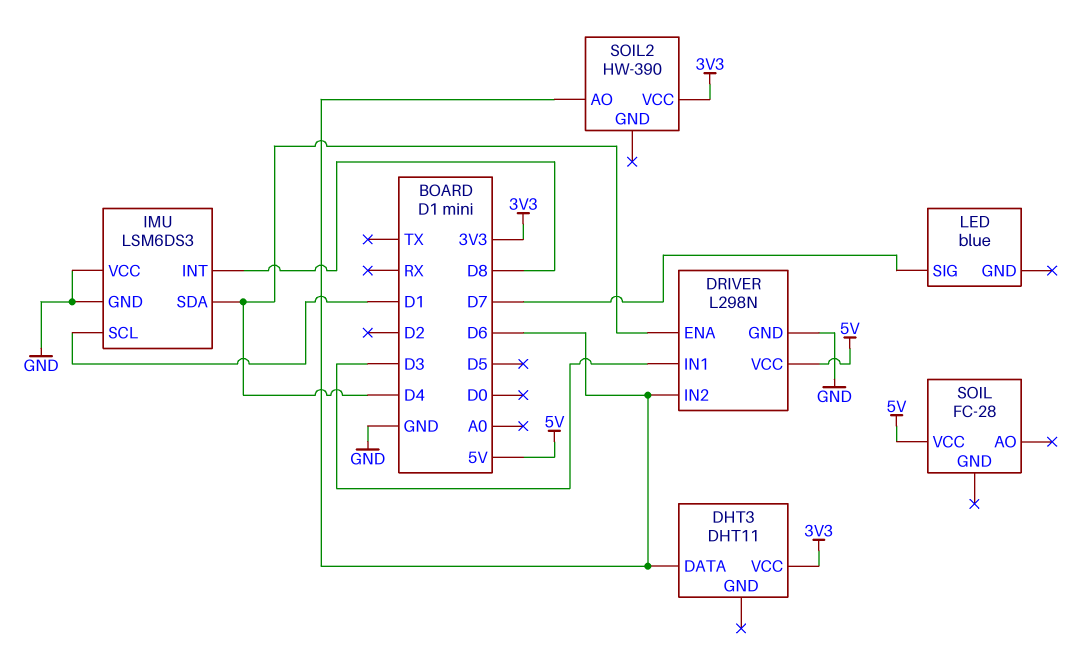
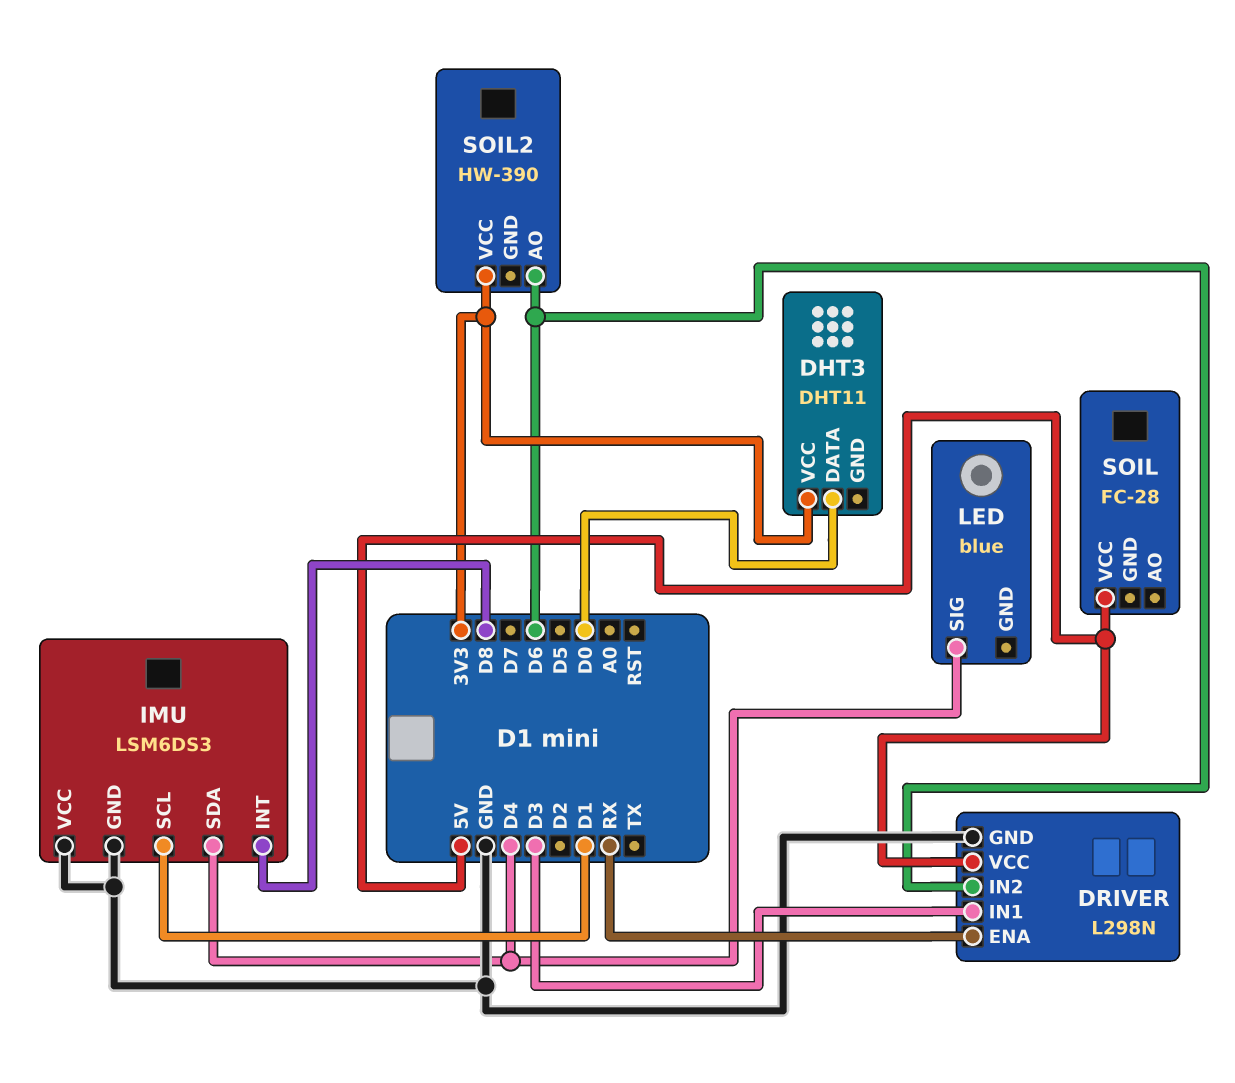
DHT3 pin DATA: D6 -> D0
DRIVER pin ENA: D4 -> RX
LED pin SIG: D7 -> D4

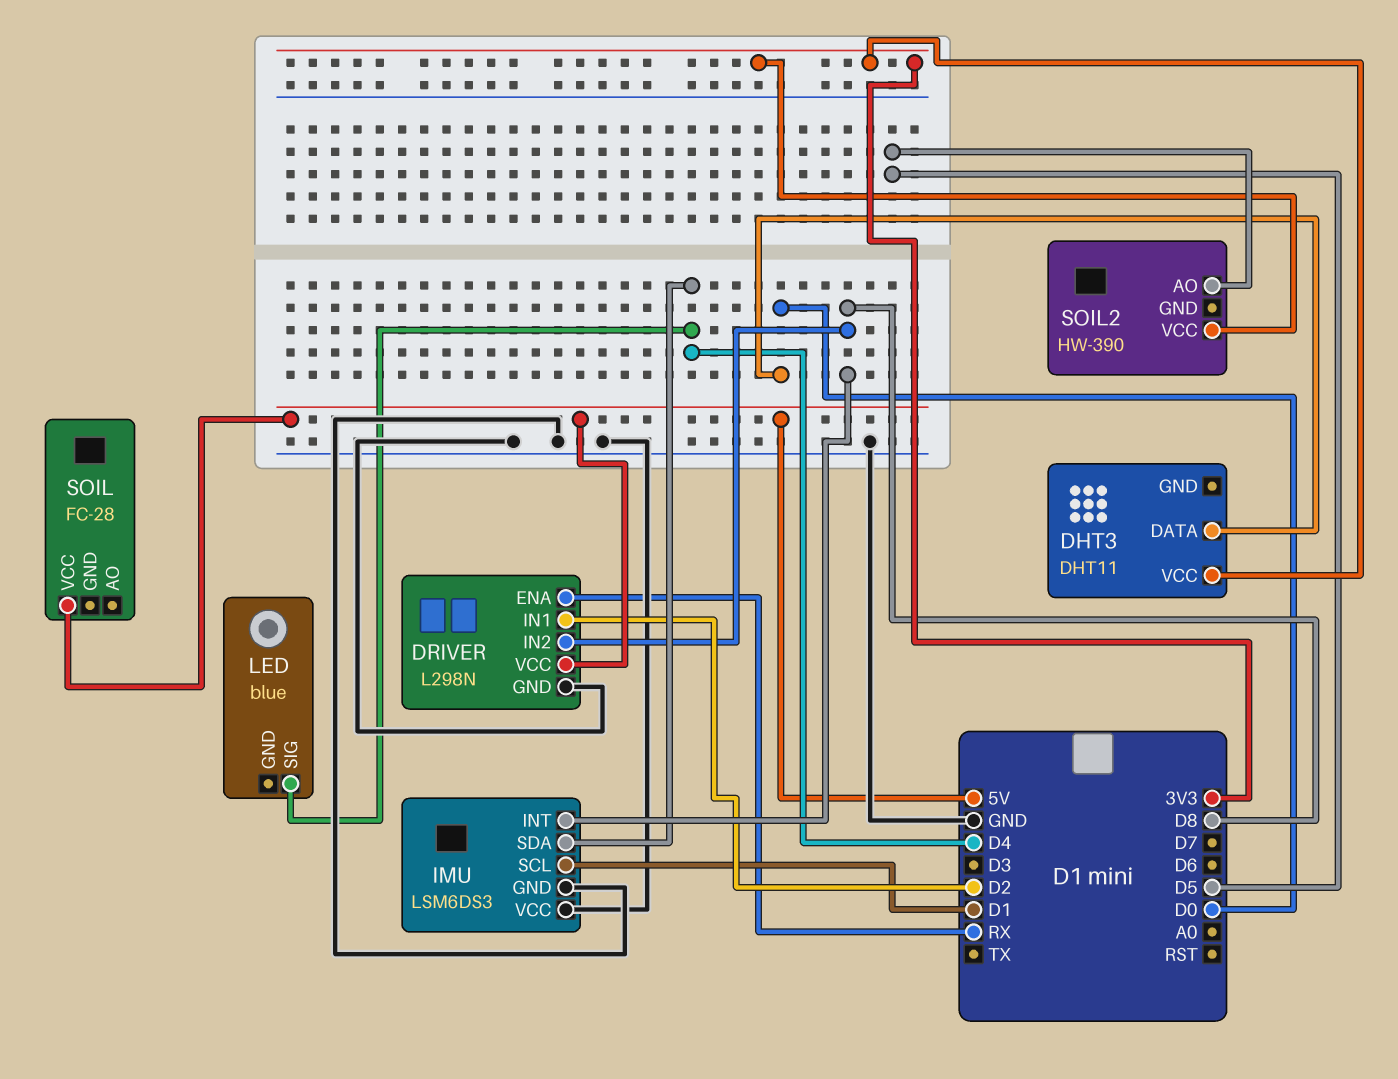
DRIVER pin IN1: D3 -> D2
DRIVER pin IN2: D6 -> D8
SOIL2 pin AO: D6 -> D5

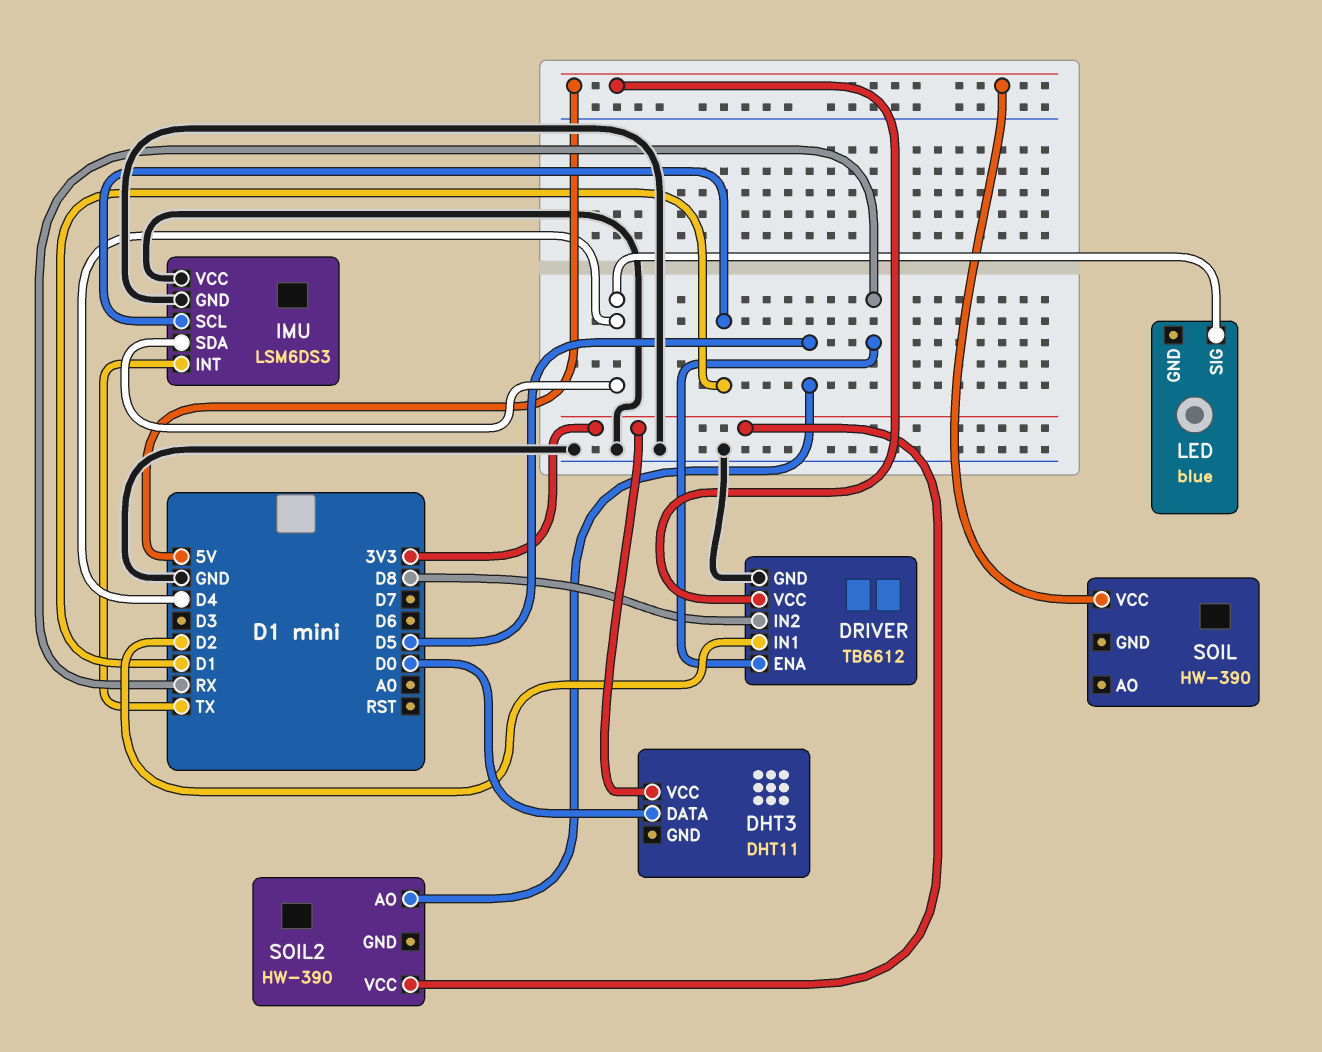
DRIVER: L298N -> TB6612
IMU pin INT: D8 -> TX
SOIL: FC-28 -> HW-390

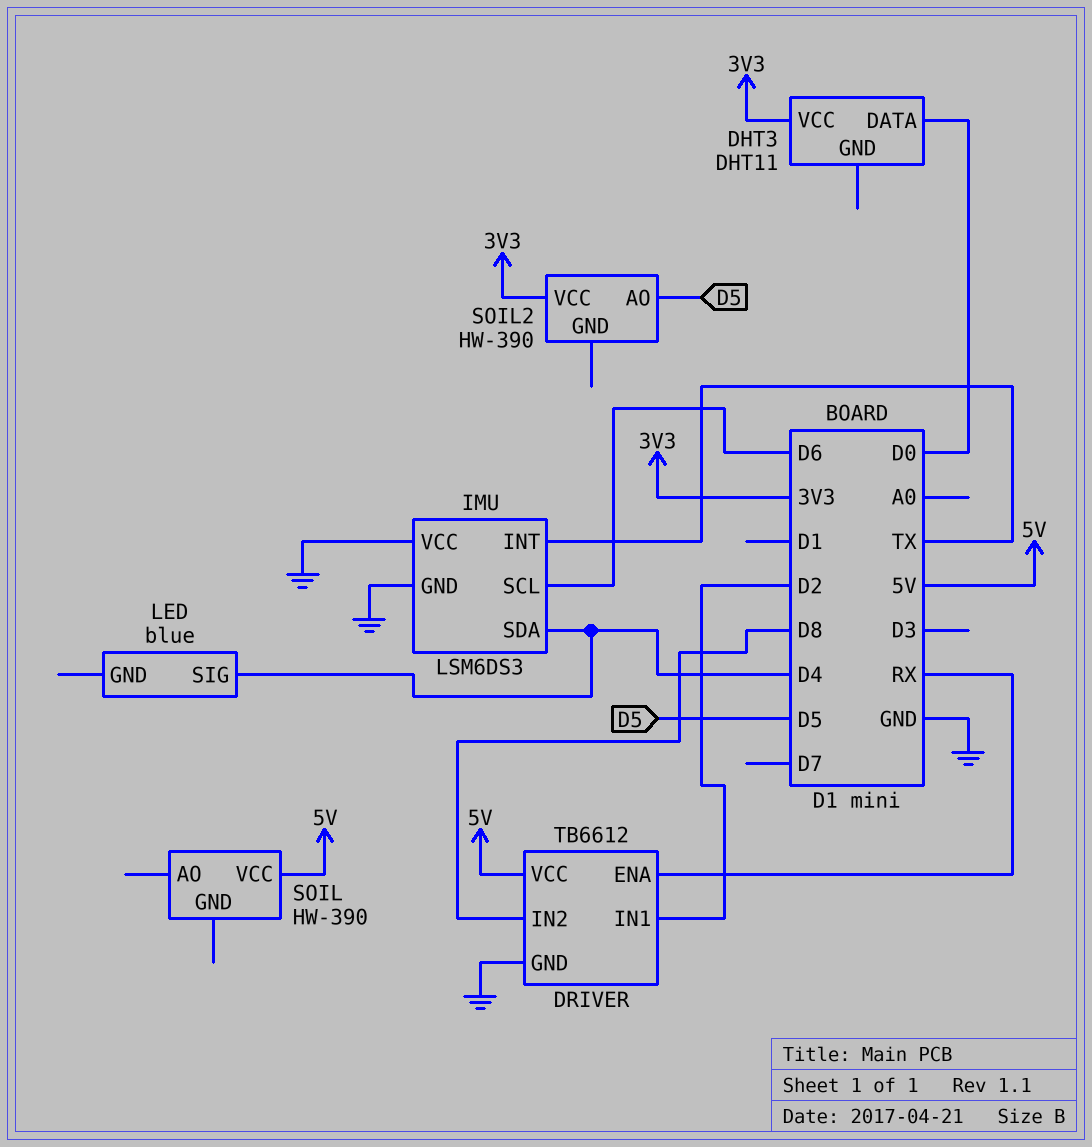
IMU pin SCL: D1 -> D6

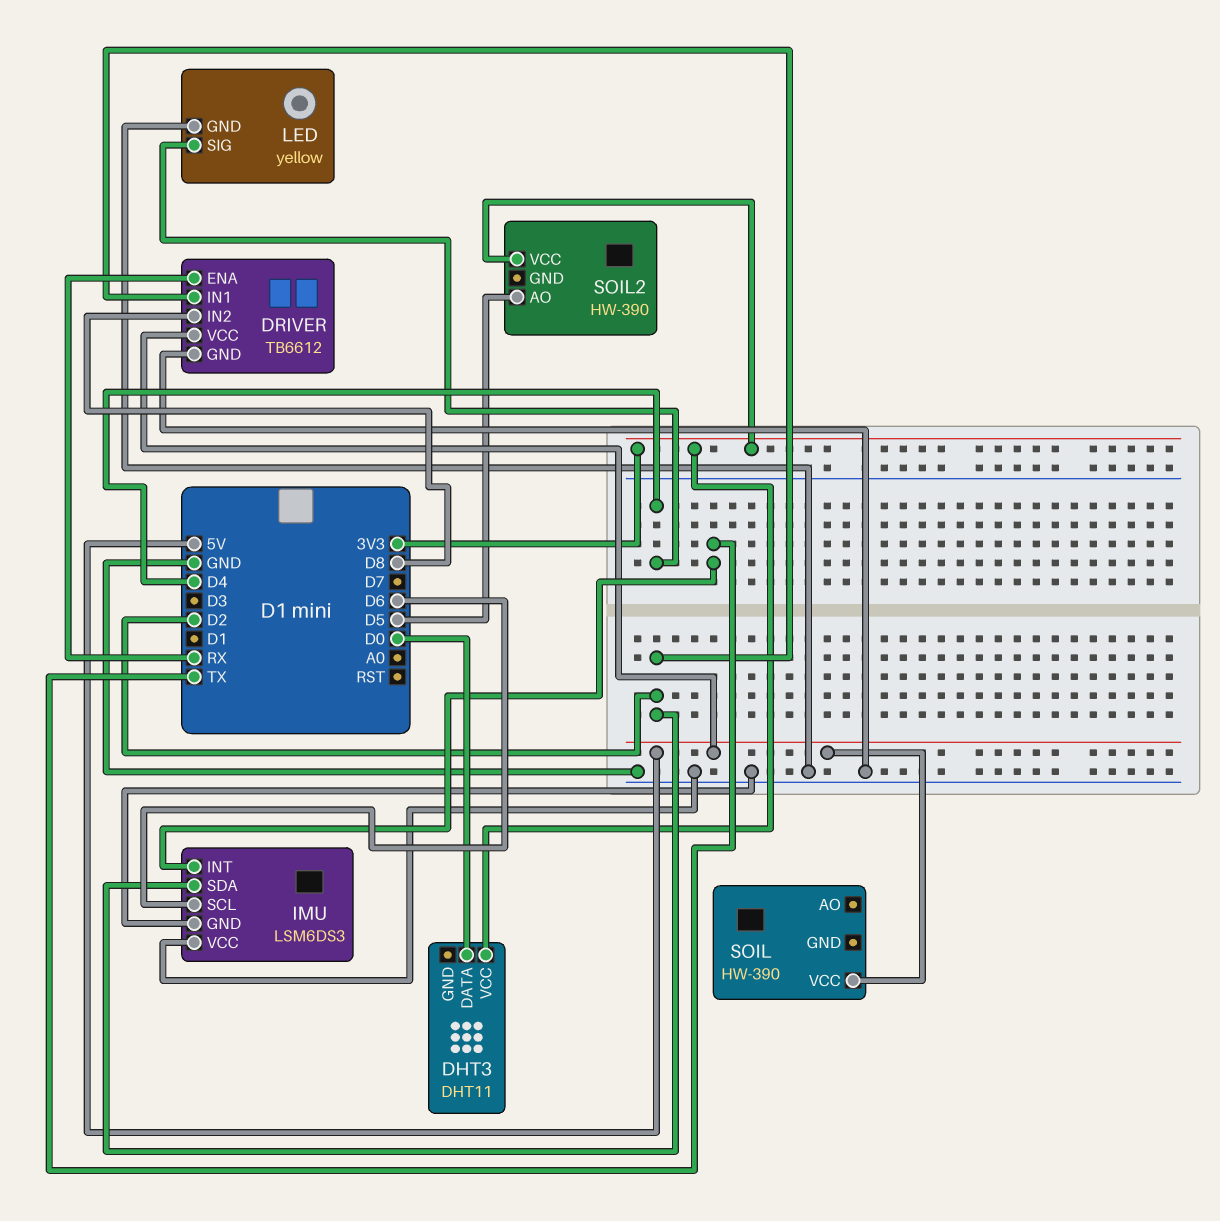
IMU pin SDA: D4 -> D2
LED: blue -> yellow
LED pin GND: none -> GND

